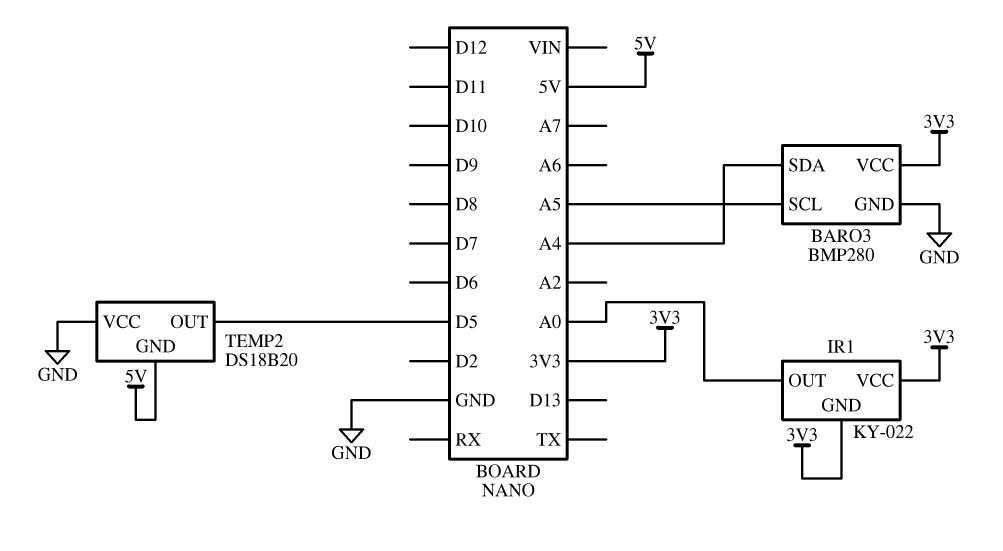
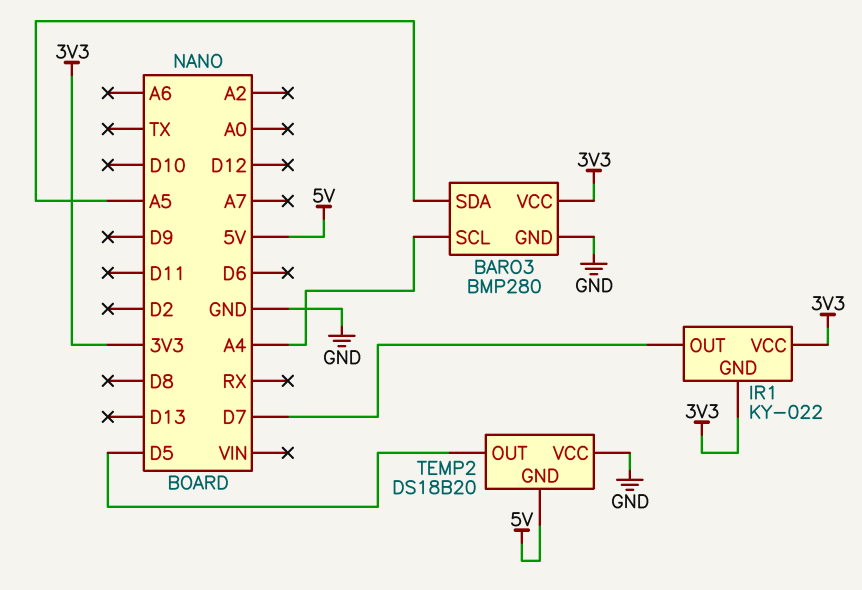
BARO3 pin SCL: A5 -> A4
BARO3 pin SDA: A4 -> A5
IR1 pin OUT: A0 -> D7

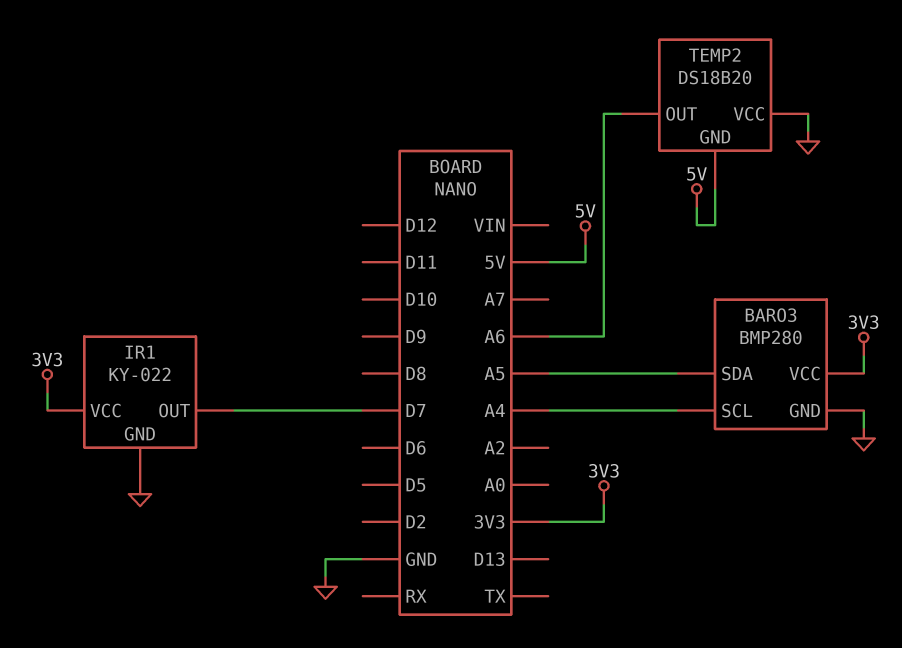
IR1 pin GND: 3V3 -> GND
TEMP2 pin OUT: D5 -> A6

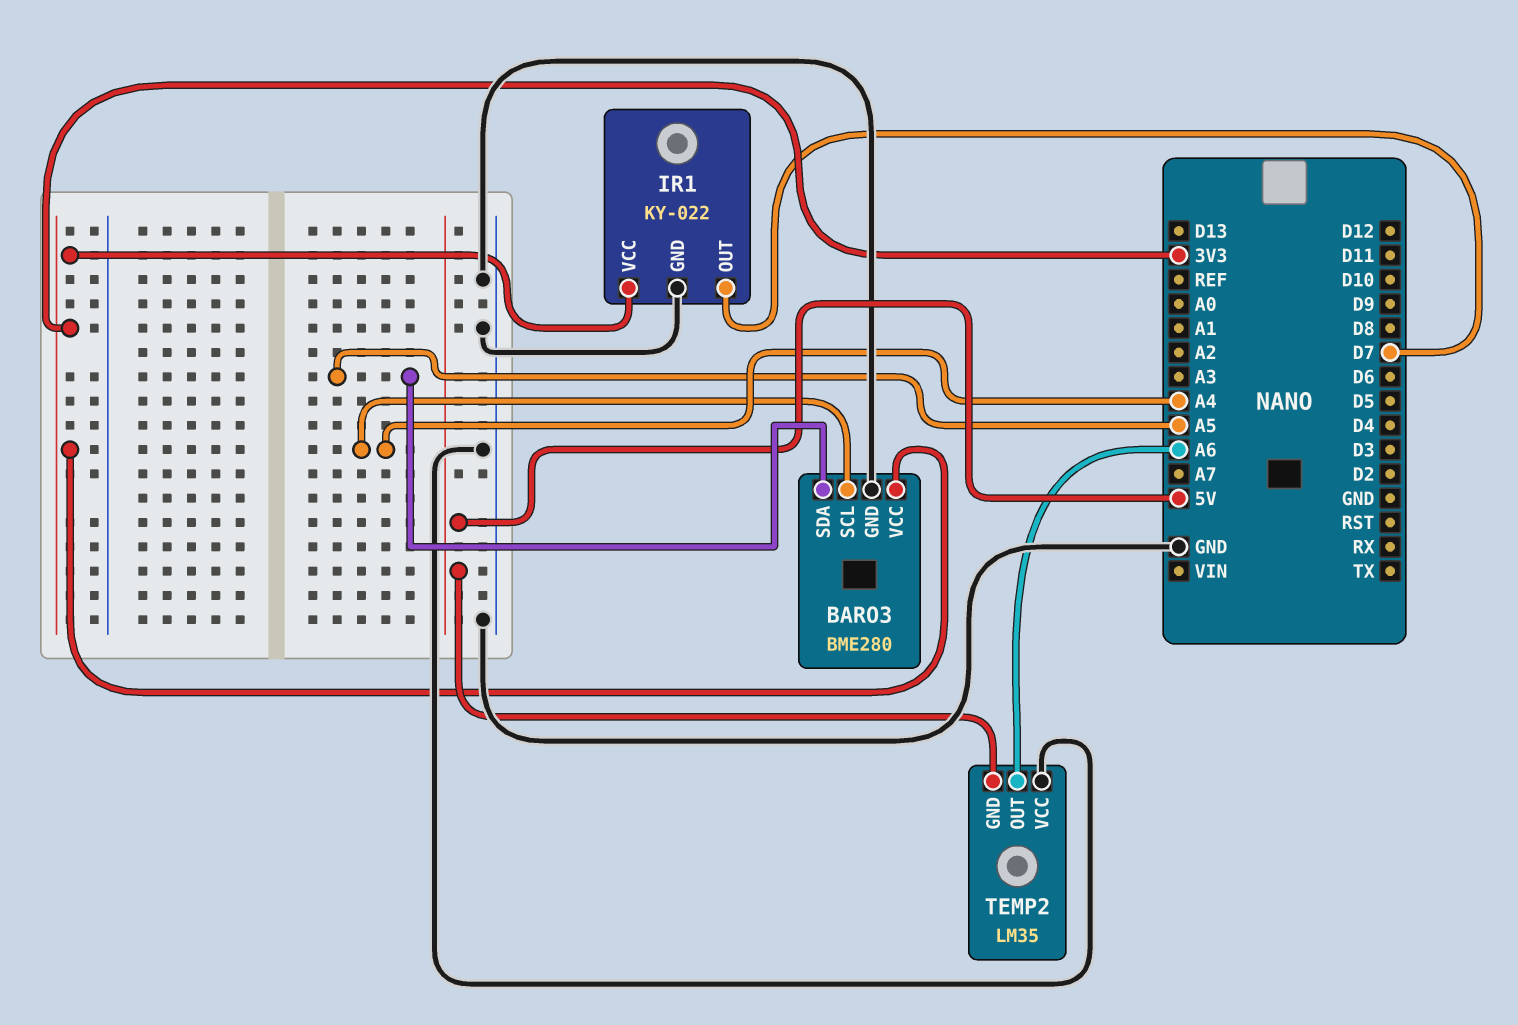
BARO3: BMP280 -> BME280
TEMP2: DS18B20 -> LM35

